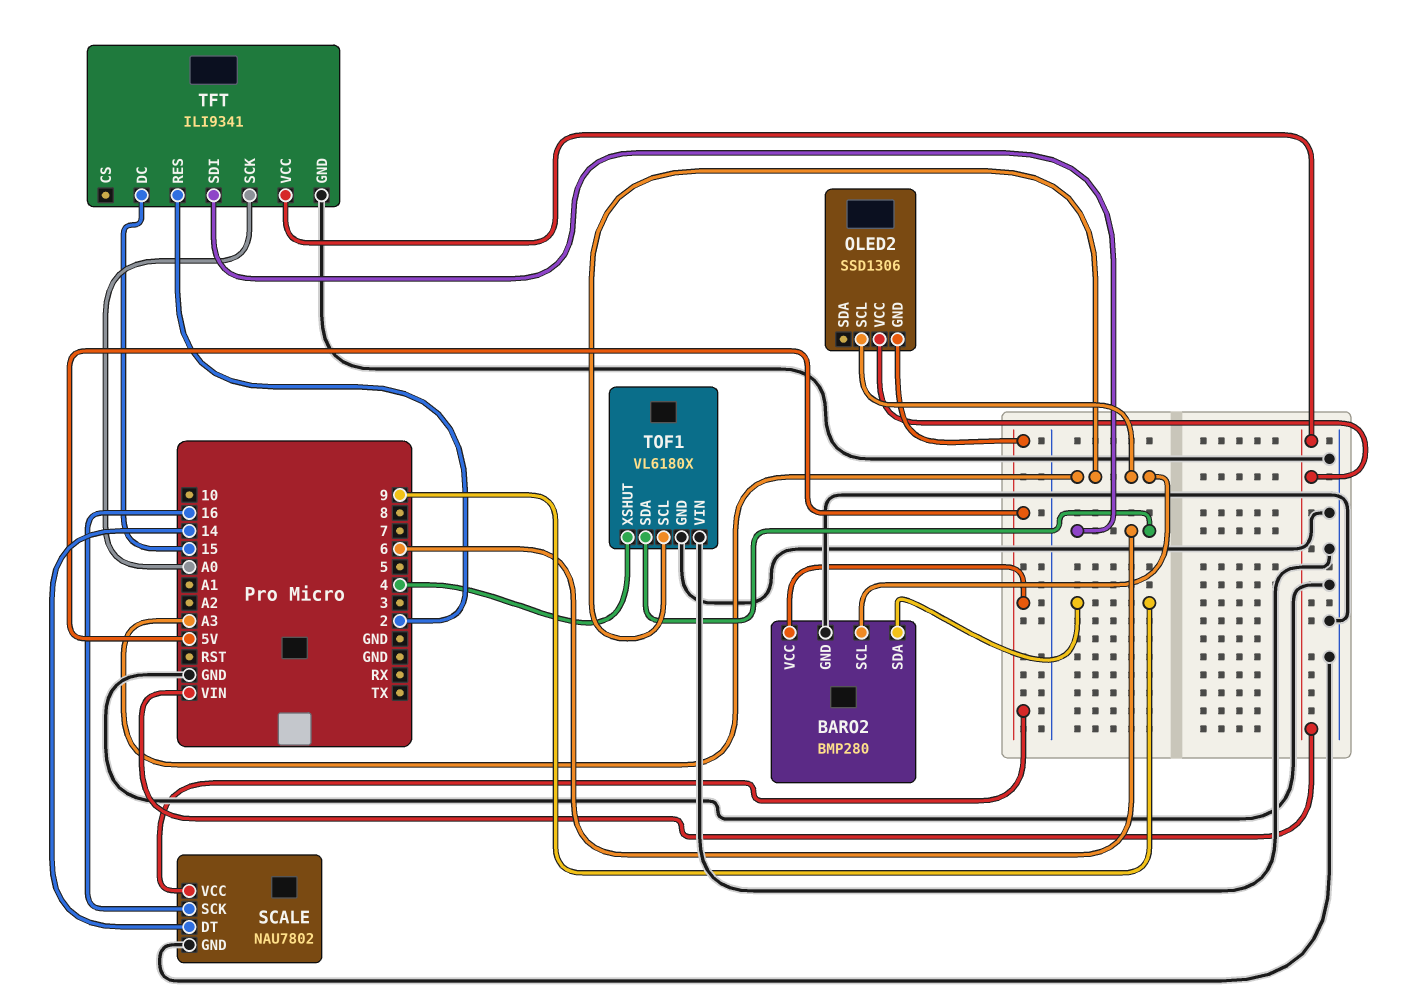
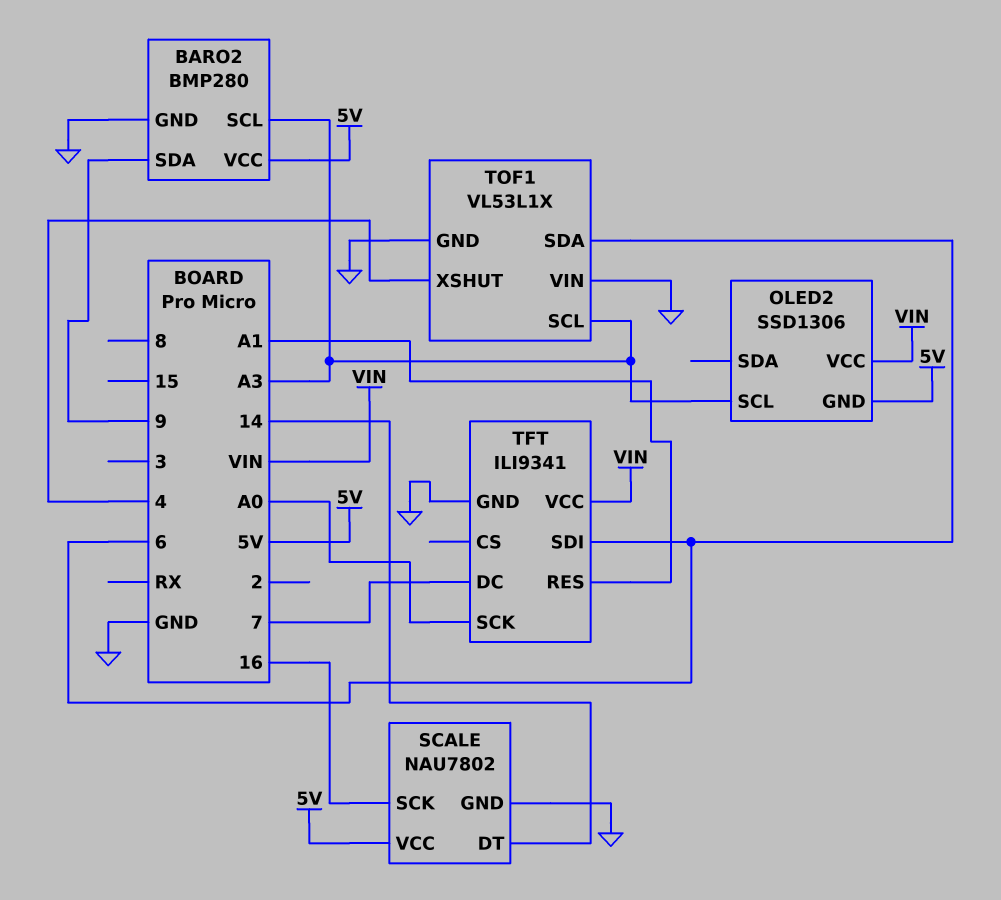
TFT pin DC: 15 -> 7
TFT pin RES: 2 -> A1
TOF1: VL6180X -> VL53L1X

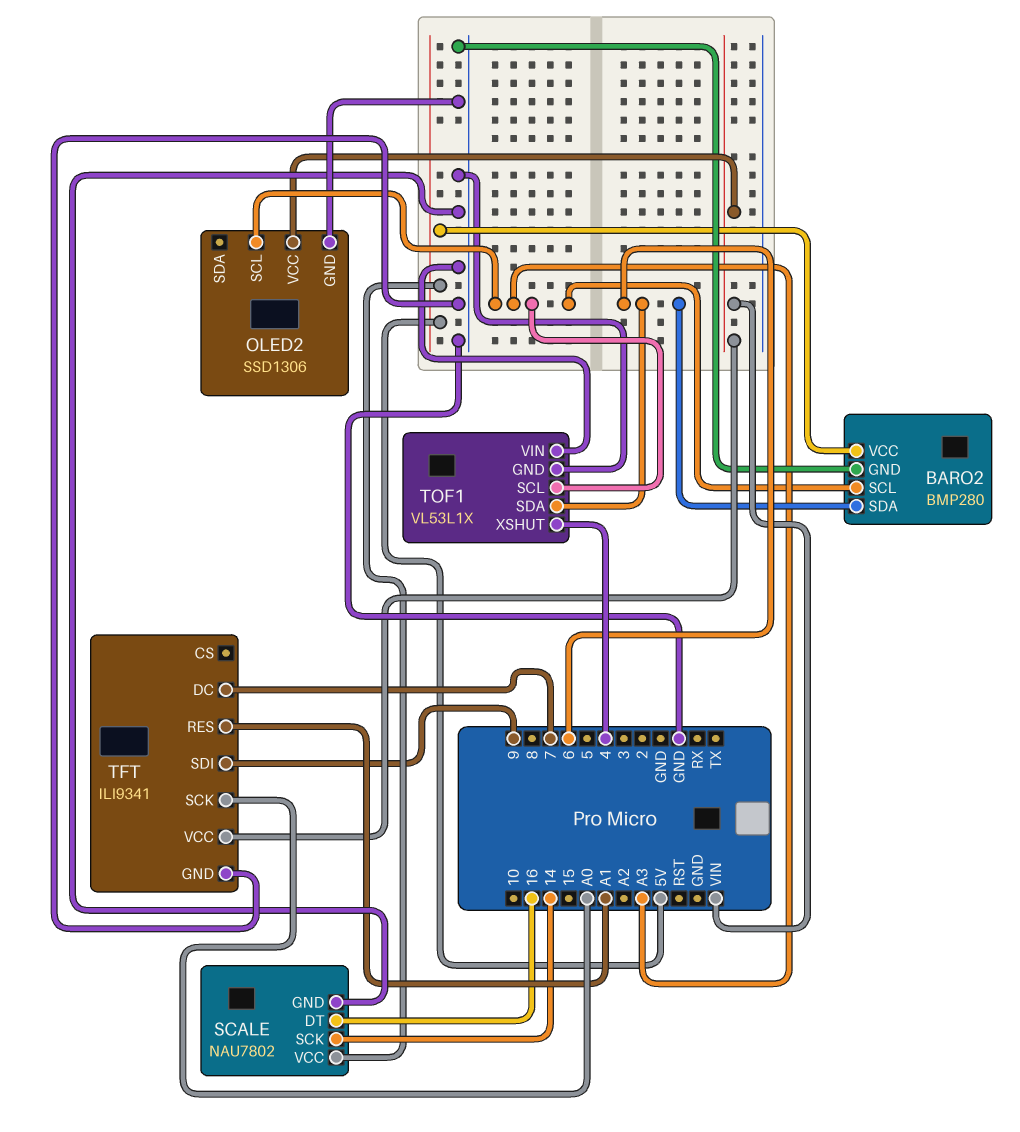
BARO2 pin SDA: 9 -> 6
OLED2 pin GND: 5V -> GND
SCALE pin DT: 14 -> 16
SCALE pin SCK: 16 -> 14
TFT pin SDI: 6 -> 9

